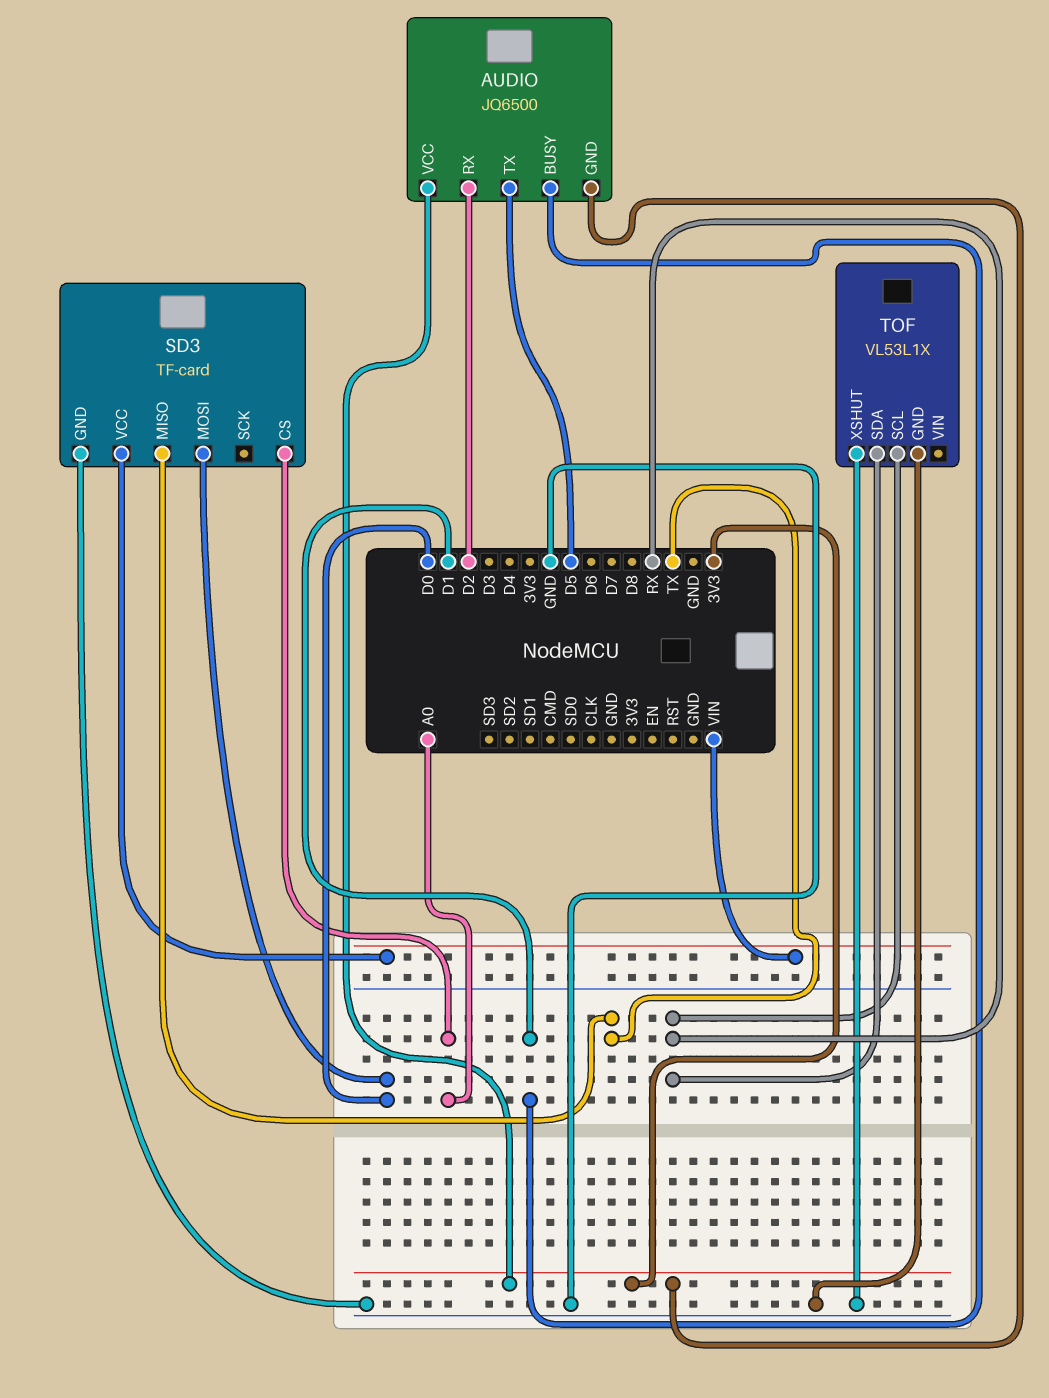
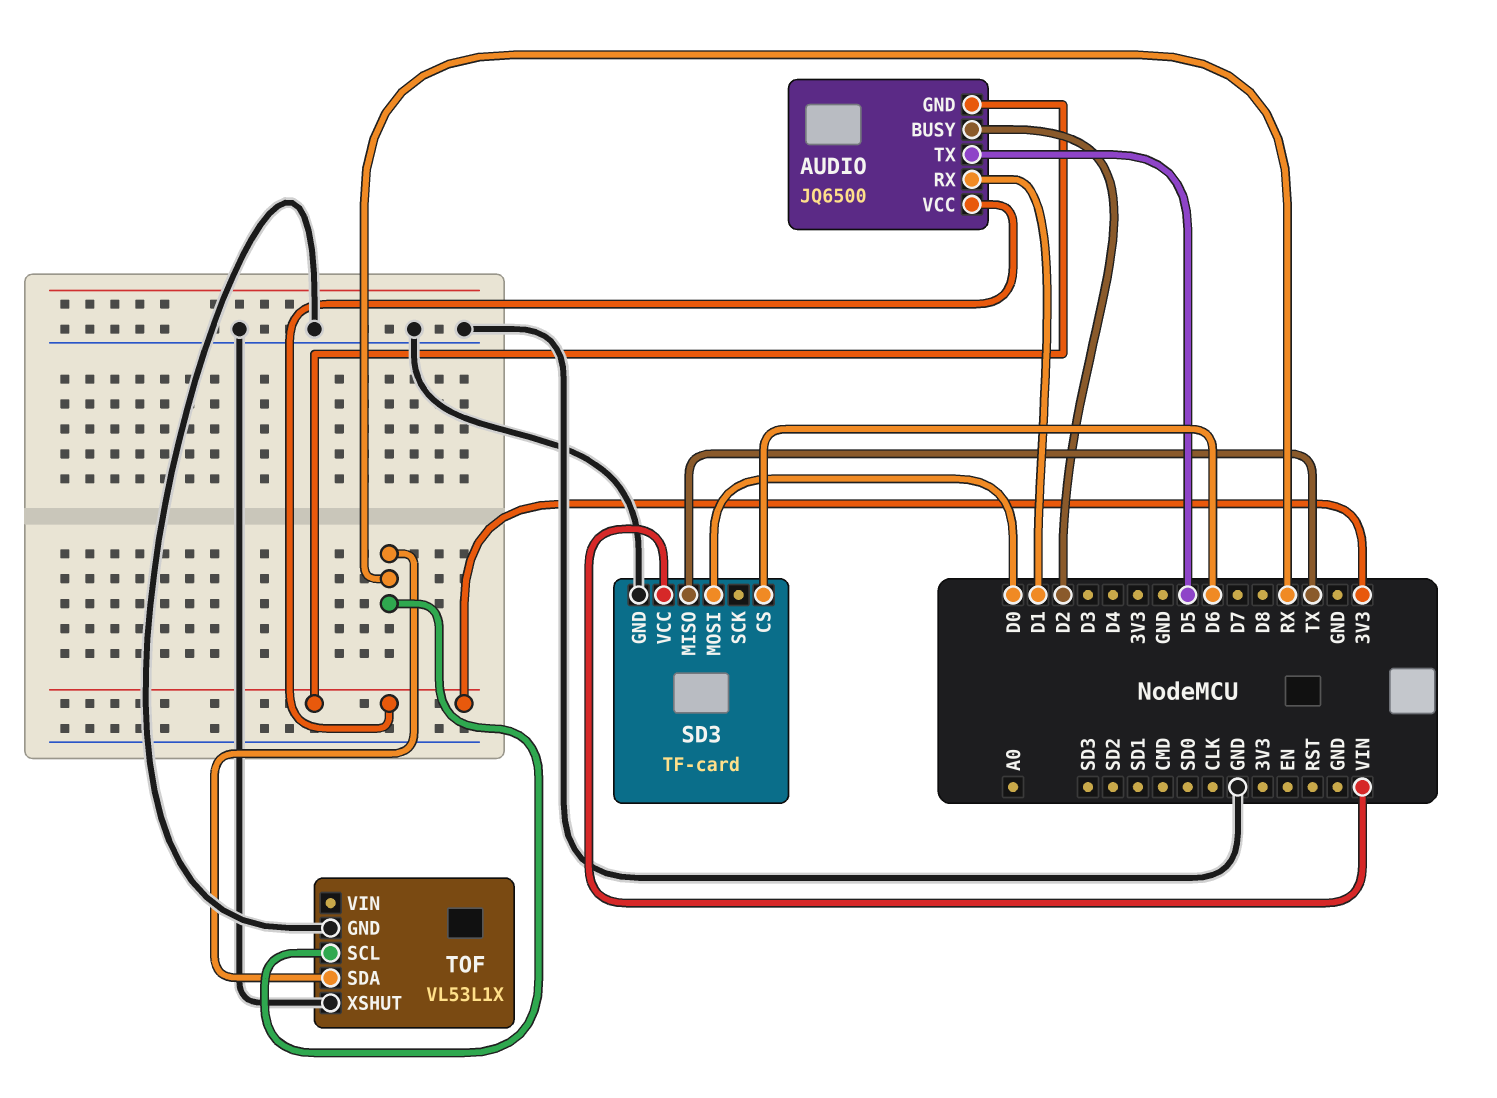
AUDIO pin BUSY: D1 -> D2
AUDIO pin RX: D2 -> D1
SD3 pin CS: A0 -> D6

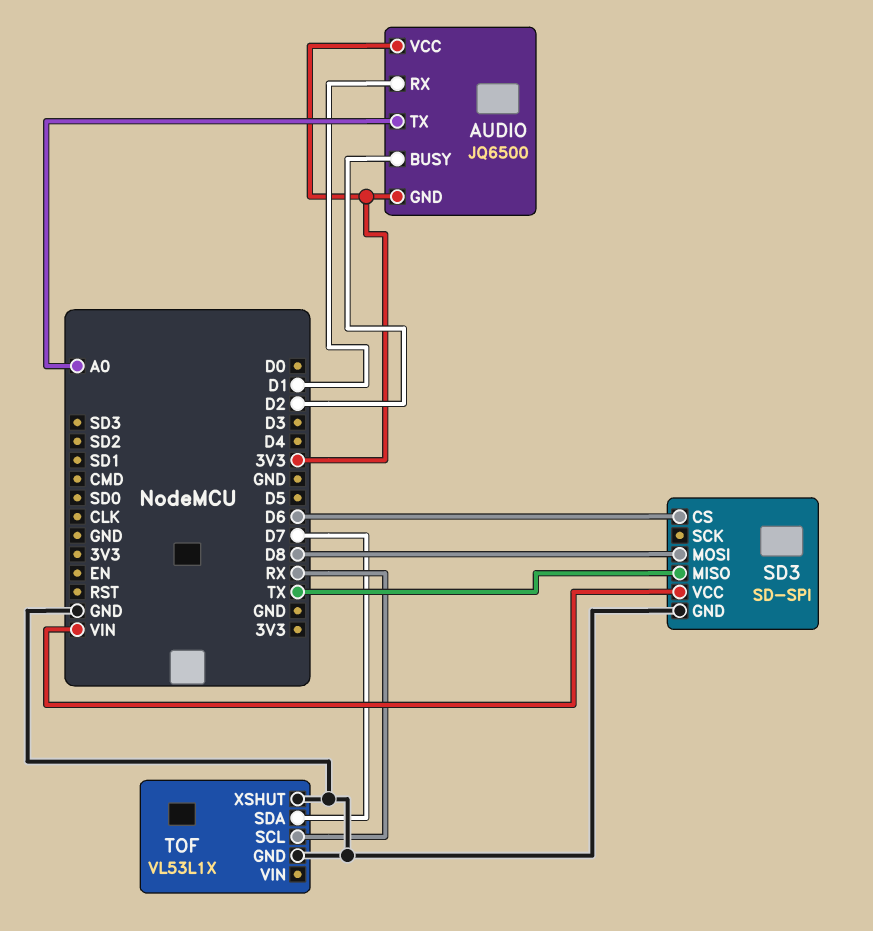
AUDIO pin TX: D5 -> A0
SD3: TF-card -> SD-SPI
SD3 pin MOSI: D0 -> D8
TOF pin SDA: RX -> D7

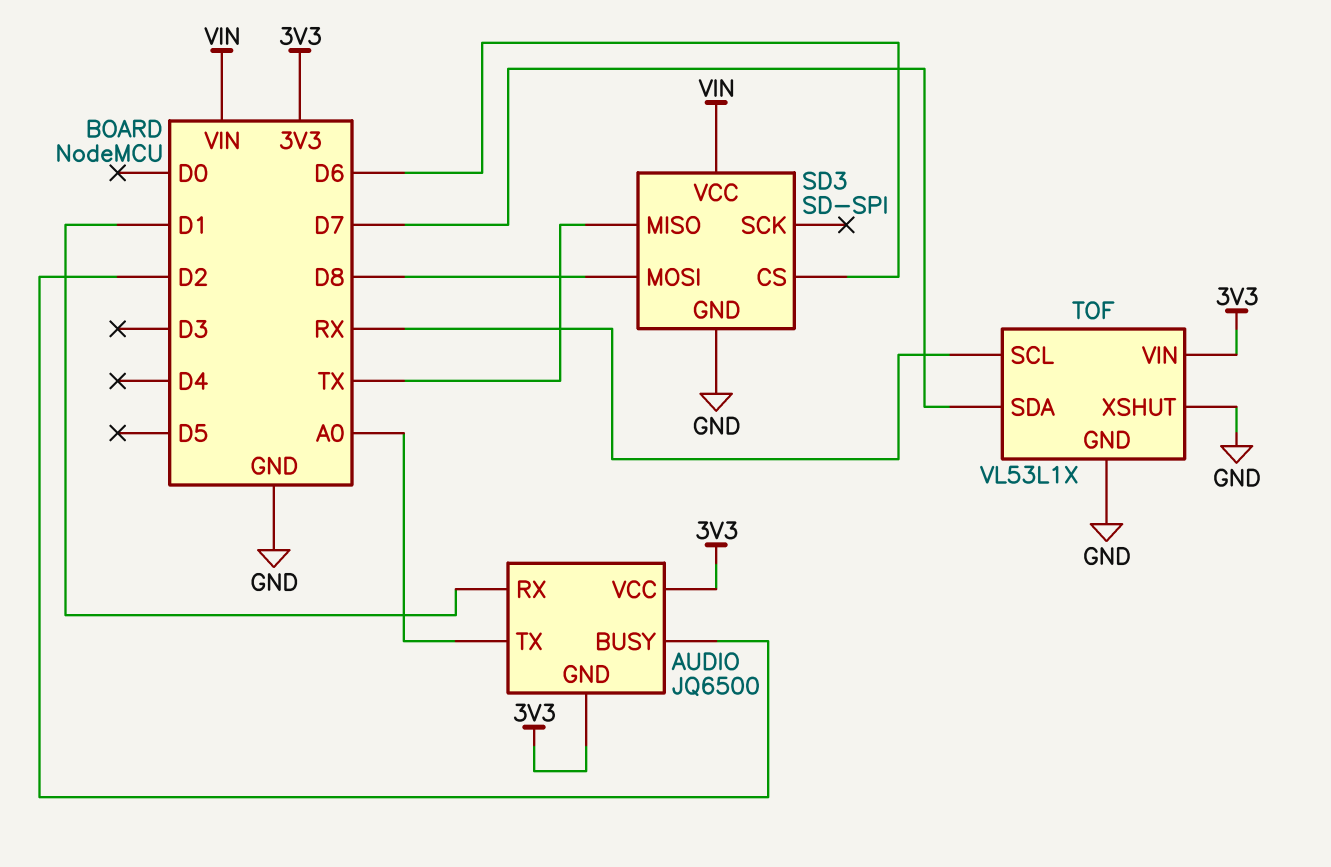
TOF pin VIN: none -> 3V3

